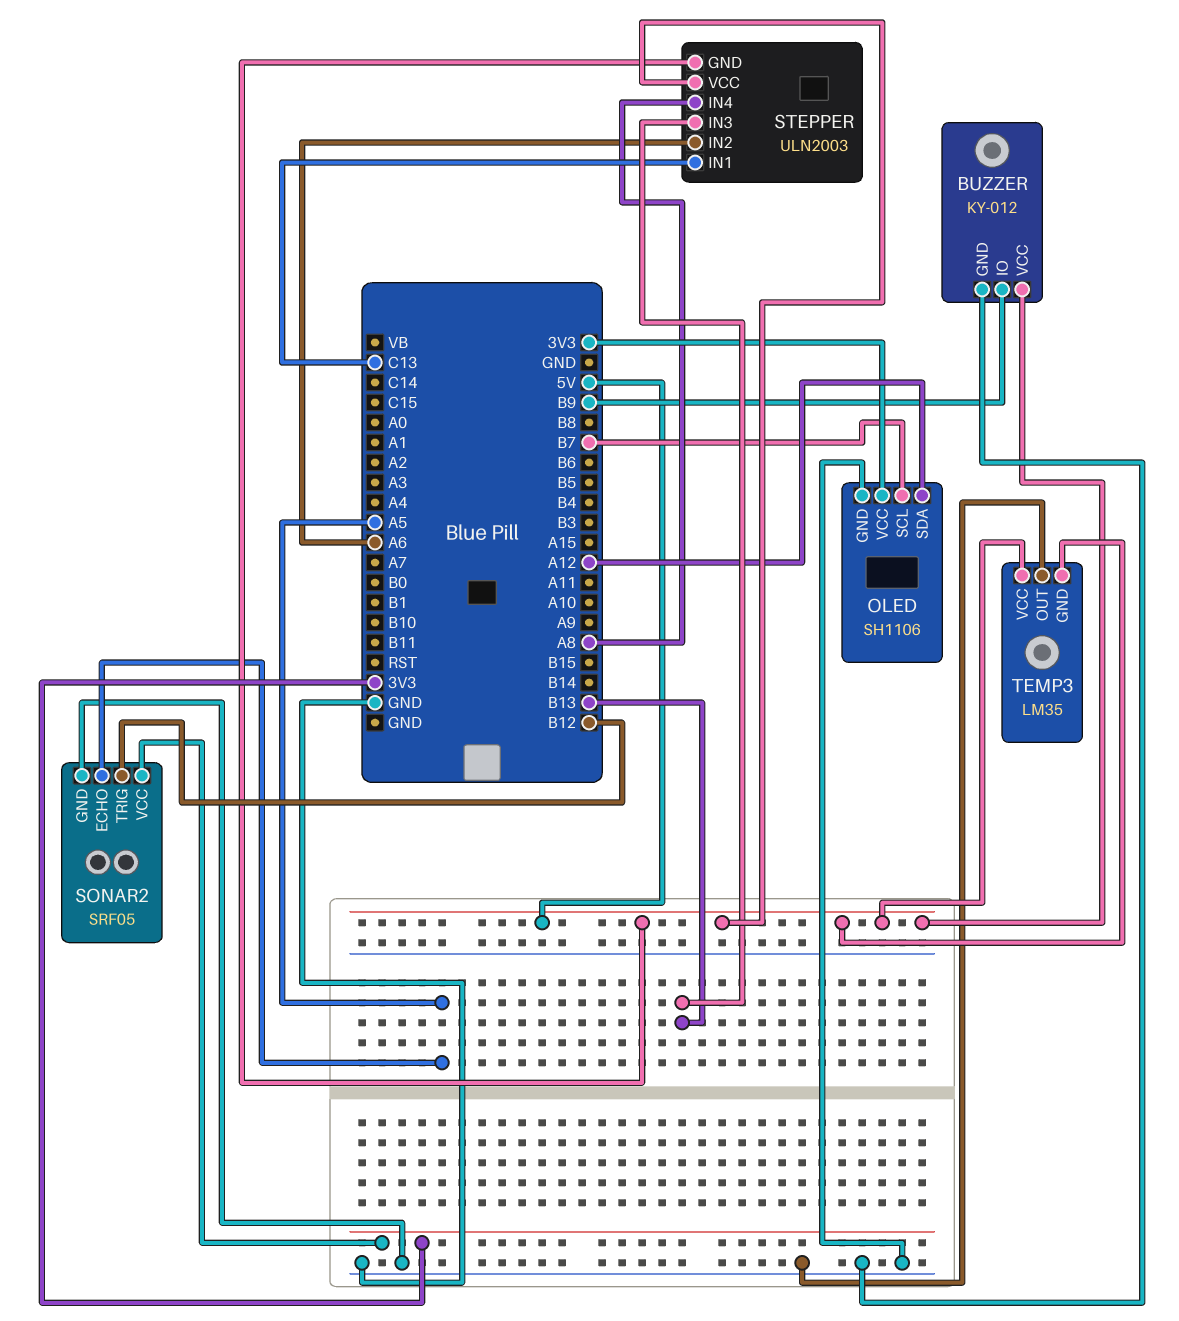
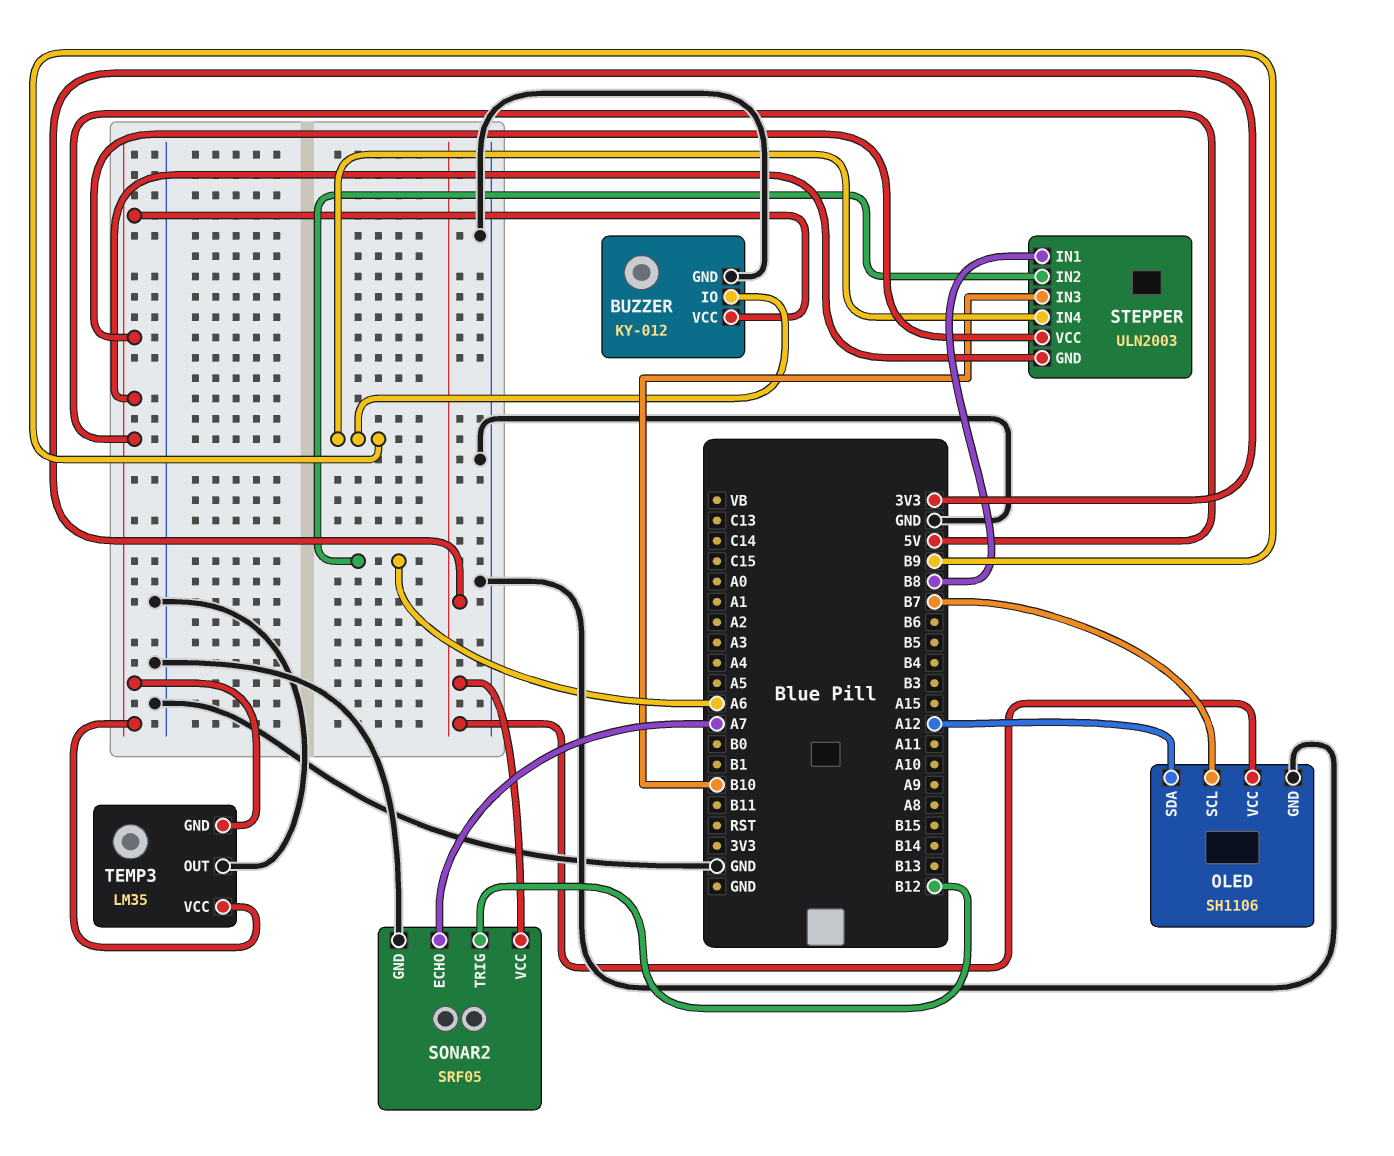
SONAR2 pin ECHO: A5 -> A7
STEPPER pin IN1: C13 -> B8
STEPPER pin IN3: B13 -> B10
STEPPER pin IN4: A8 -> B9

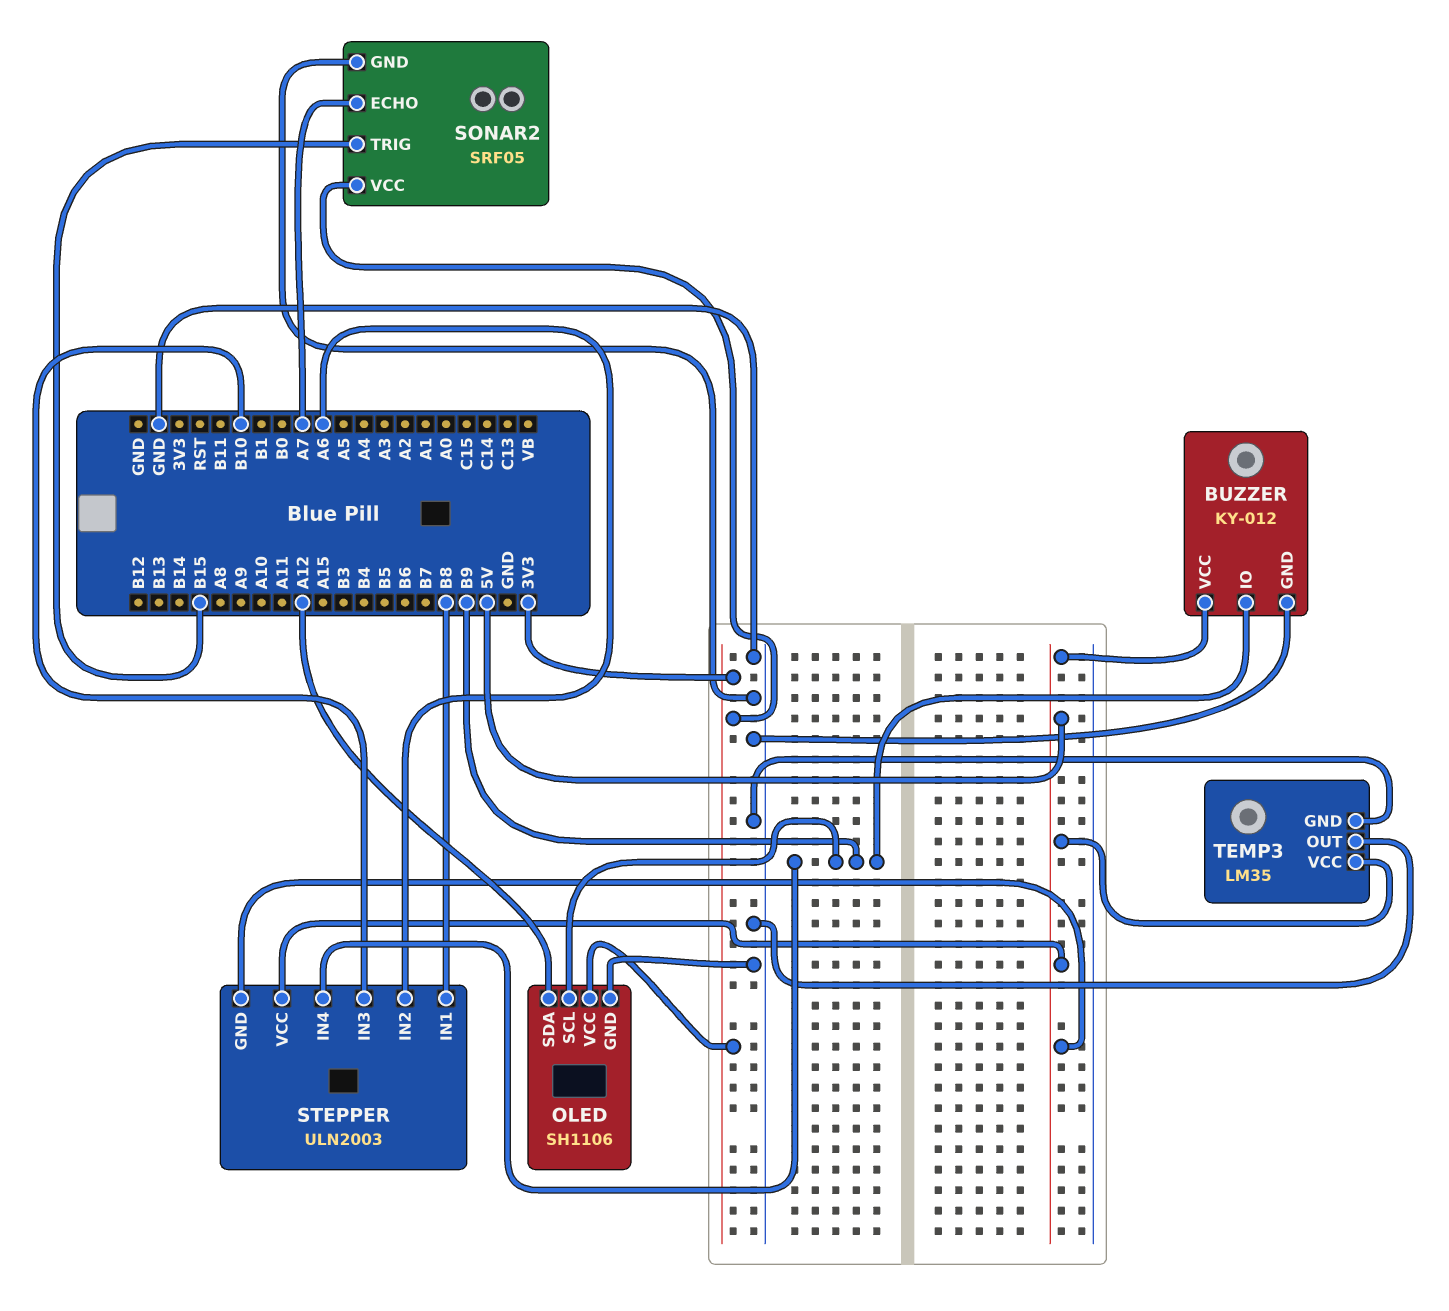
OLED pin SCL: B7 -> B9
SONAR2 pin TRIG: B12 -> B15
TEMP3 pin GND: 5V -> GND

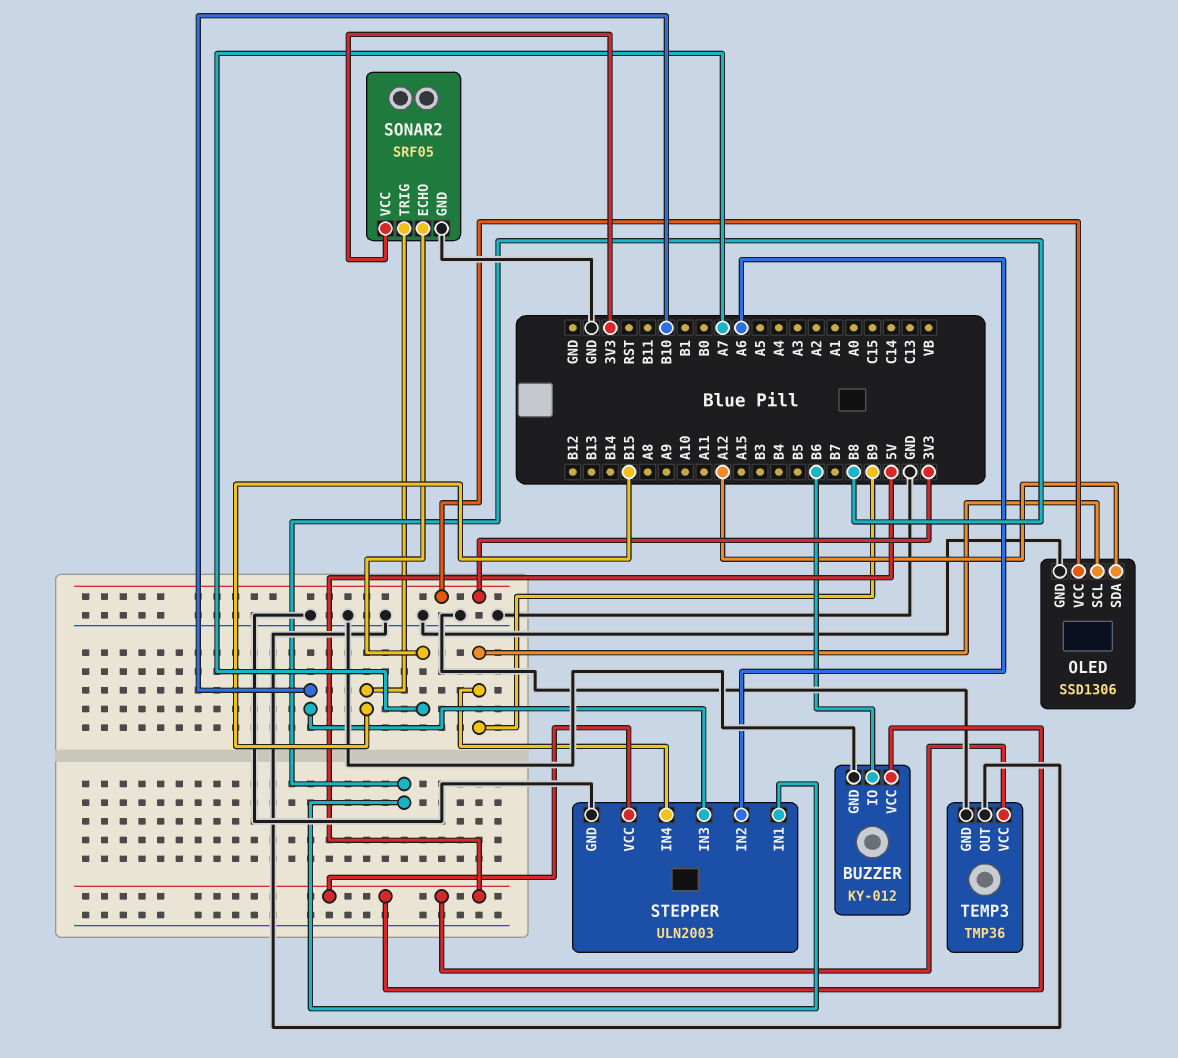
BUZZER pin IO: B9 -> B6
OLED: SH1106 -> SSD1306
STEPPER pin GND: 5V -> GND
TEMP3: LM35 -> TMP36

